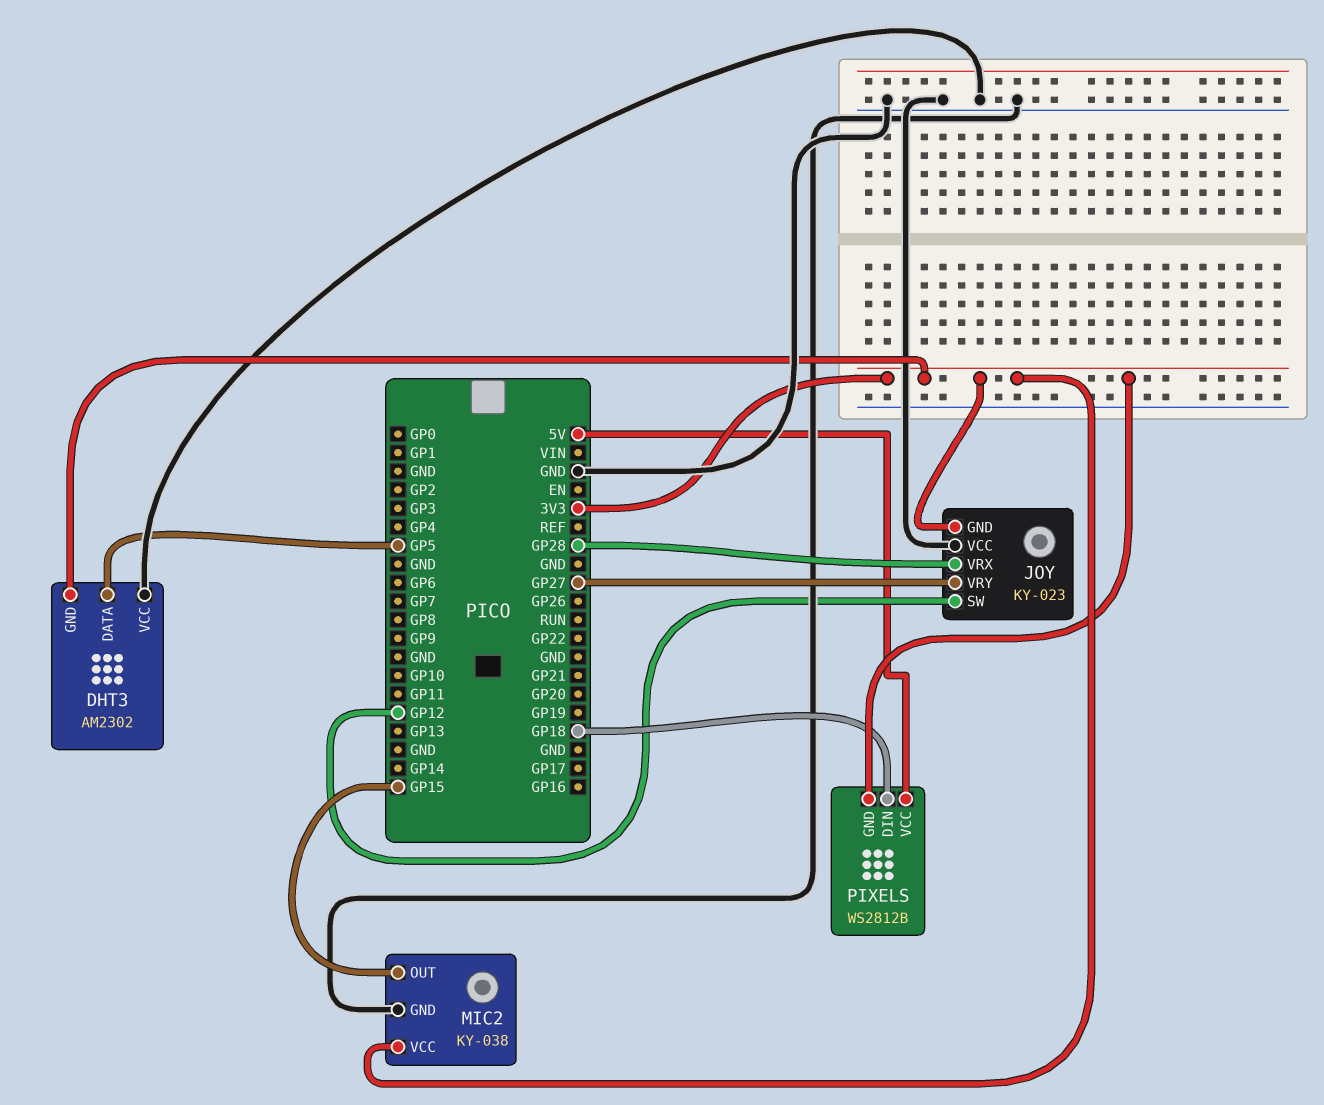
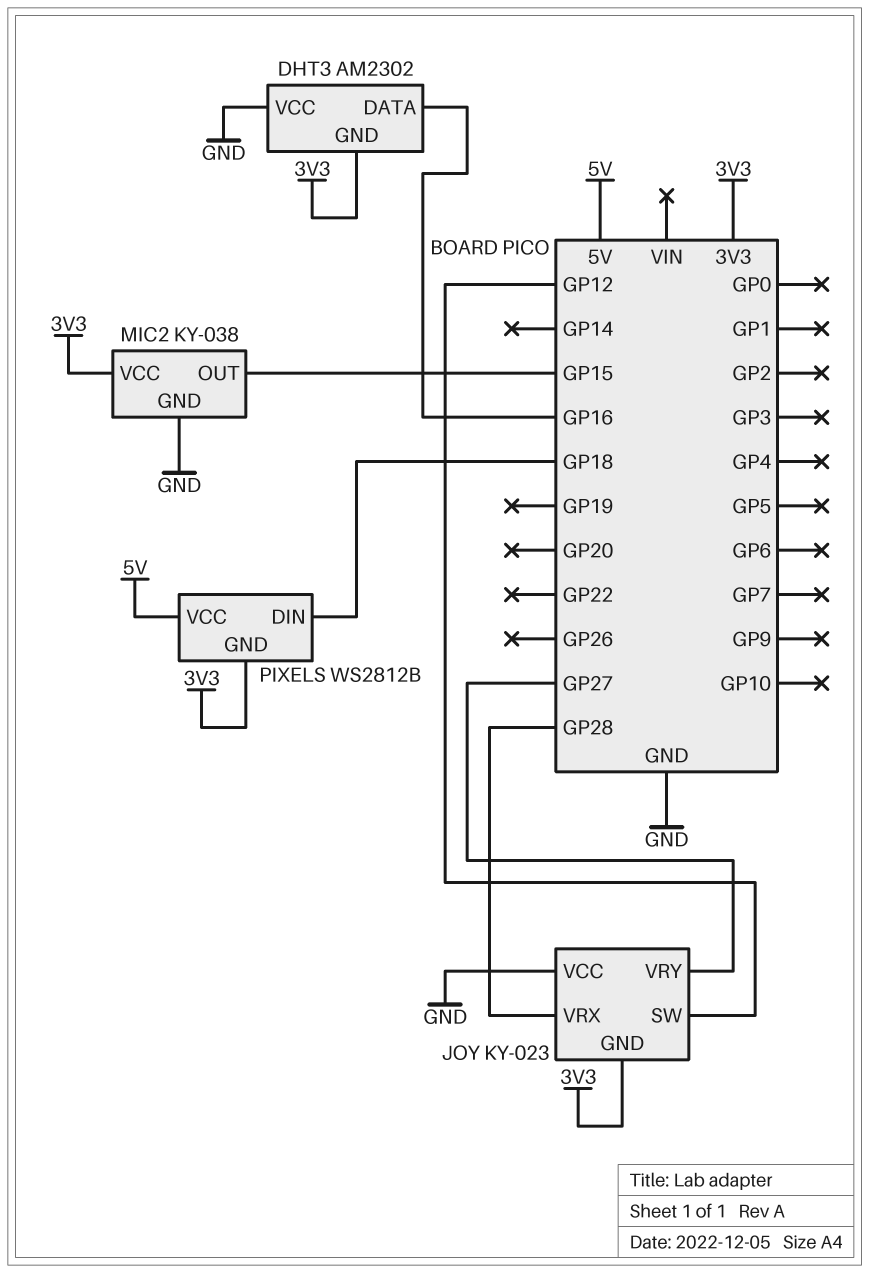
DHT3 pin DATA: GP5 -> GP16

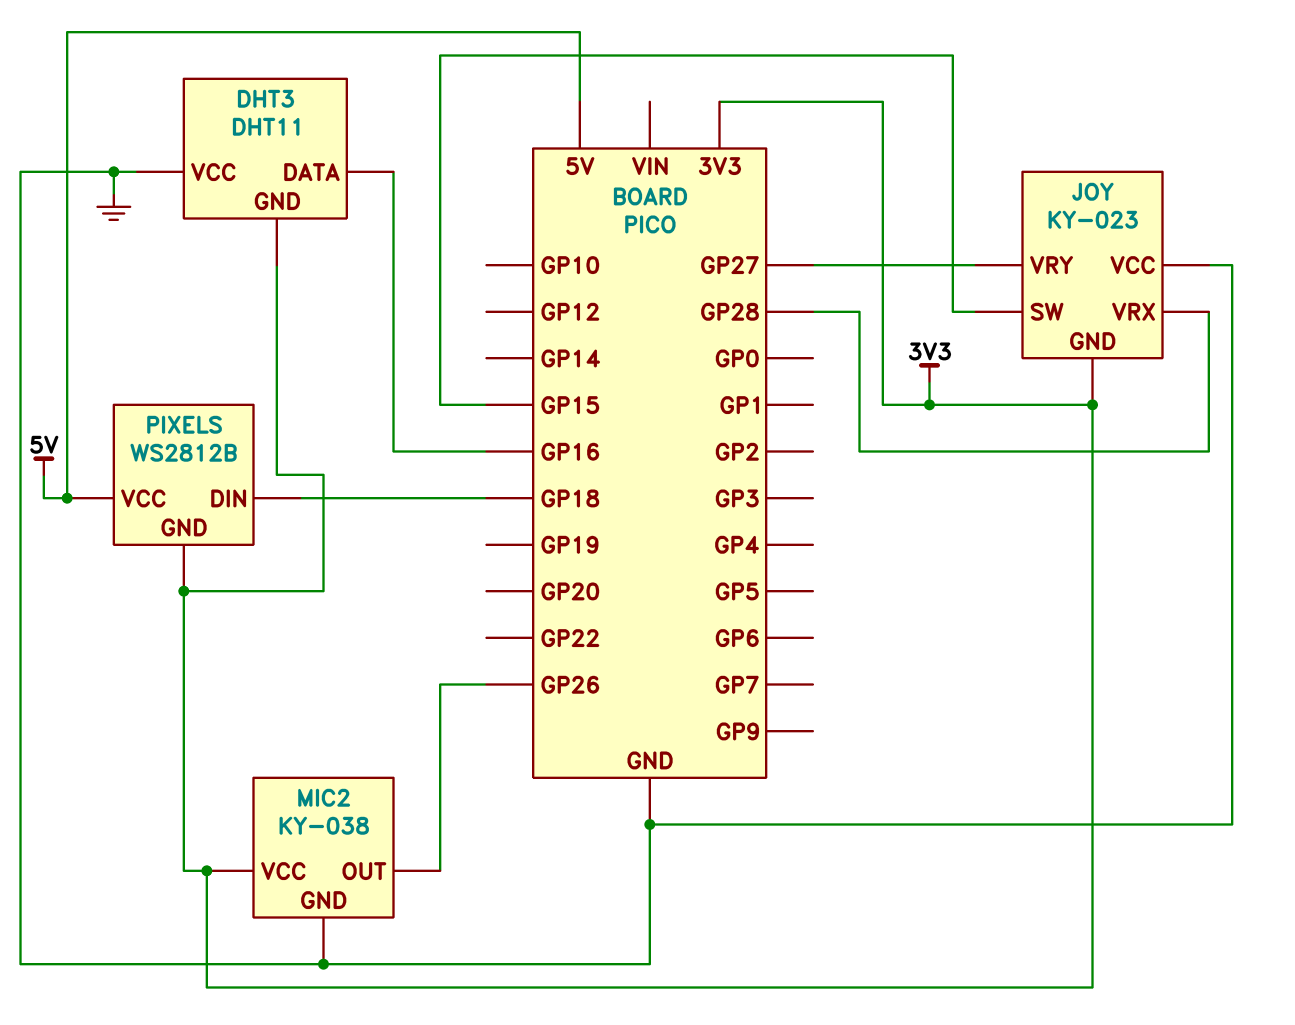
DHT3: AM2302 -> DHT11
JOY pin SW: GP12 -> GP15
MIC2 pin OUT: GP15 -> GP26

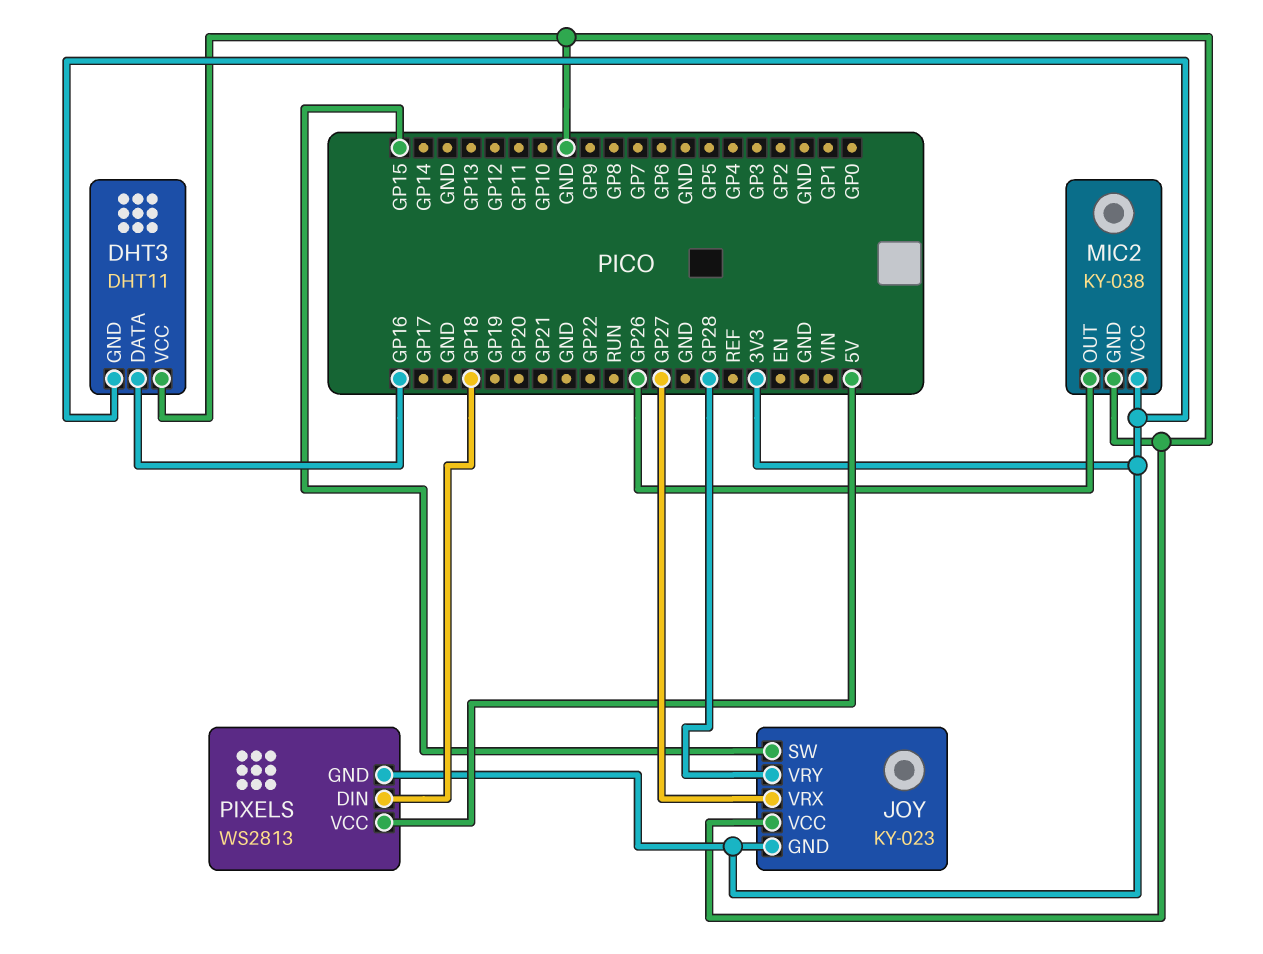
JOY pin VRX: GP28 -> GP27
JOY pin VRY: GP27 -> GP28
PIXELS: WS2812B -> WS2813

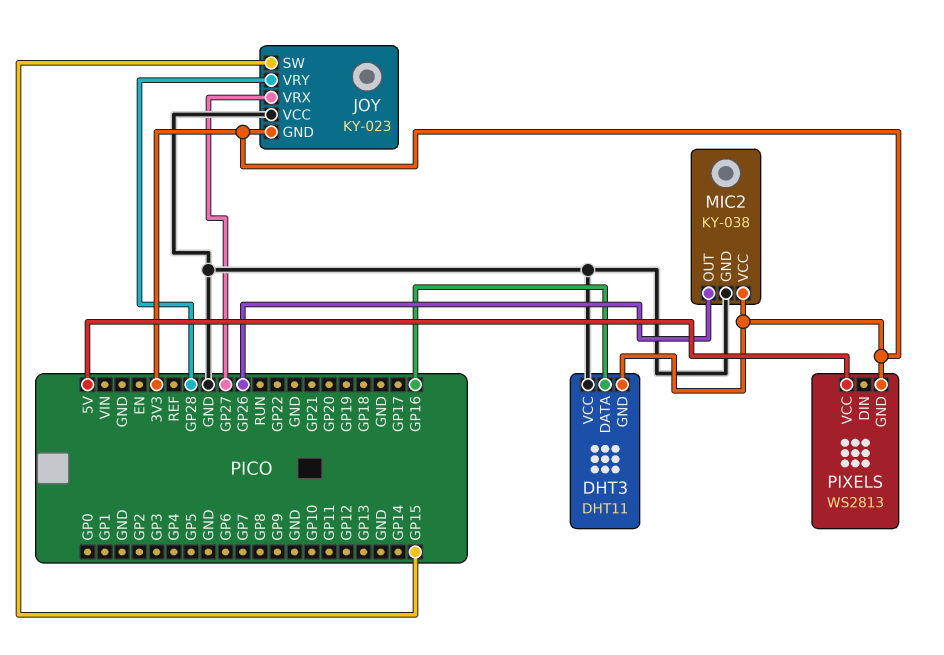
PIXELS pin DIN: GP18 -> none

